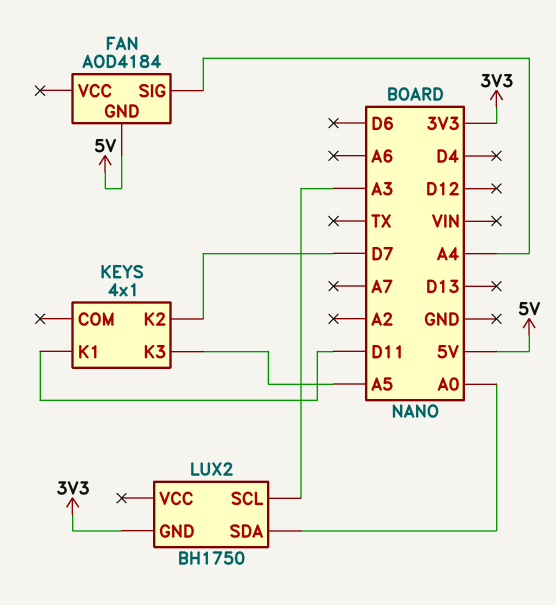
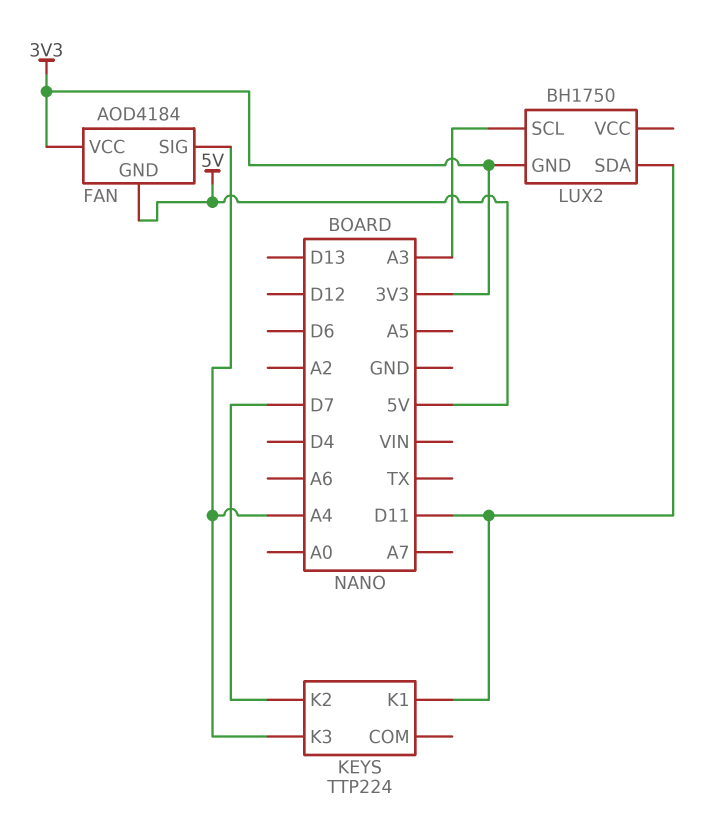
FAN pin VCC: none -> 3V3
KEYS: 4x1 -> TTP224
KEYS pin K3: A5 -> A4
LUX2 pin SDA: A0 -> D11

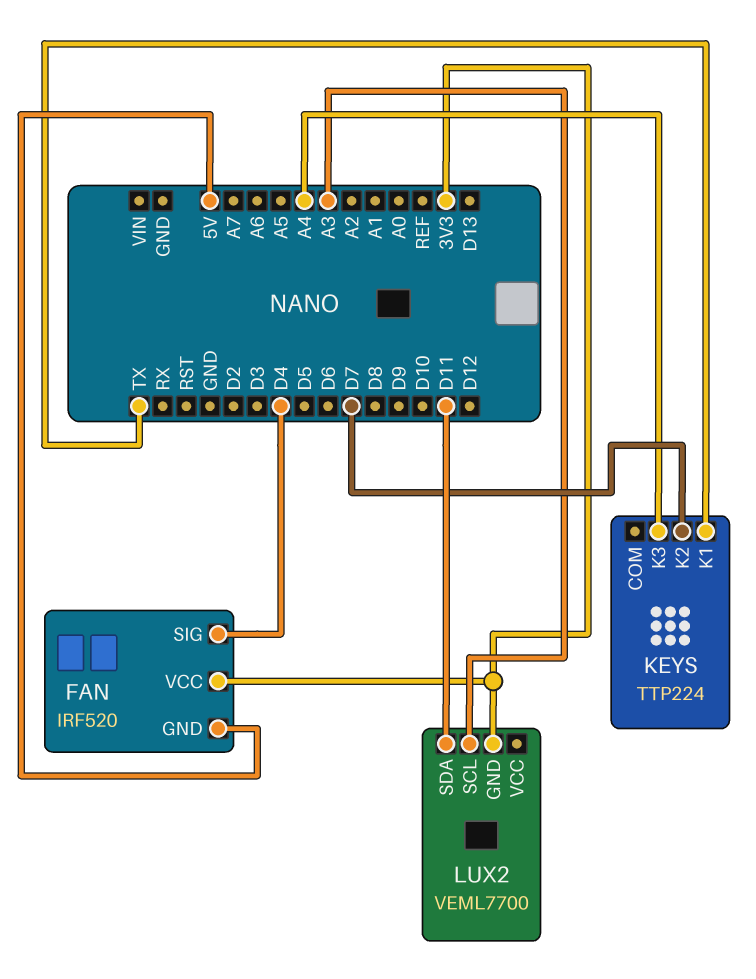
FAN: AOD4184 -> IRF520
FAN pin SIG: A4 -> D4
KEYS pin K1: D11 -> TX
LUX2: BH1750 -> VEML7700

